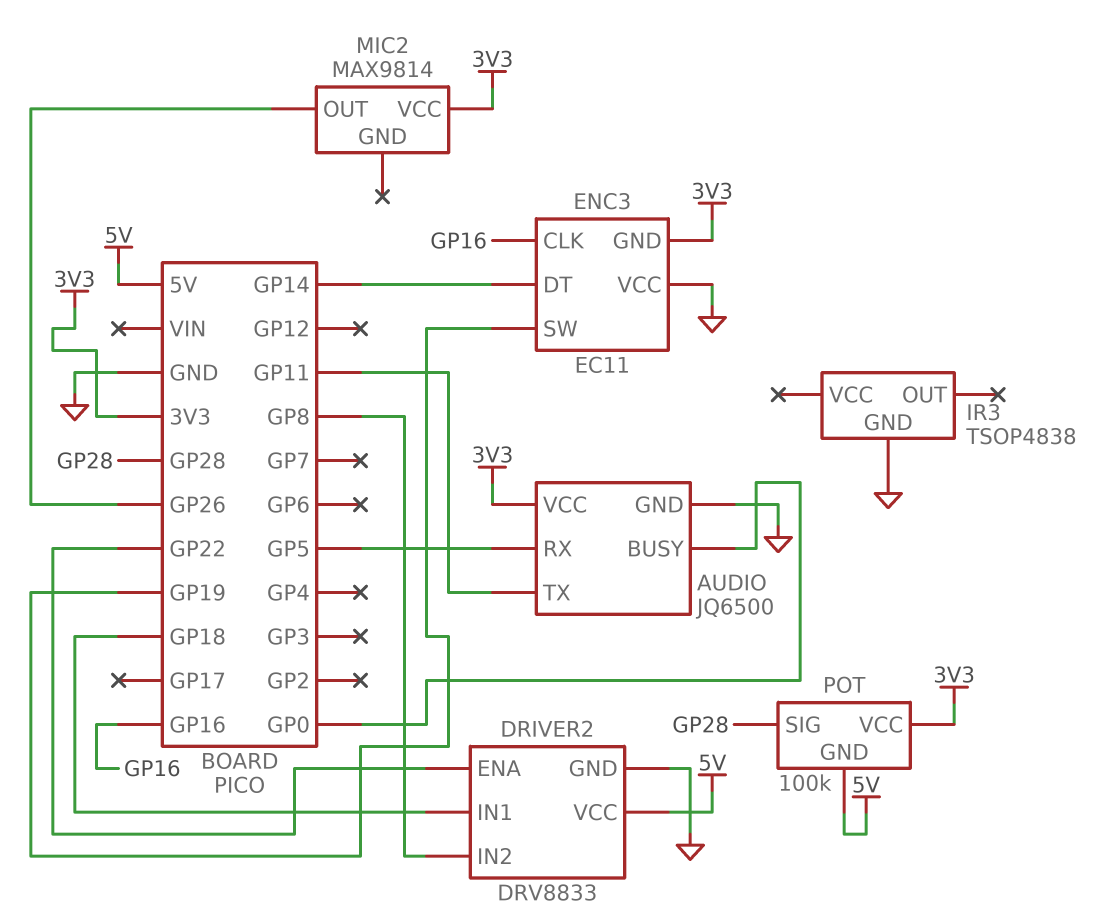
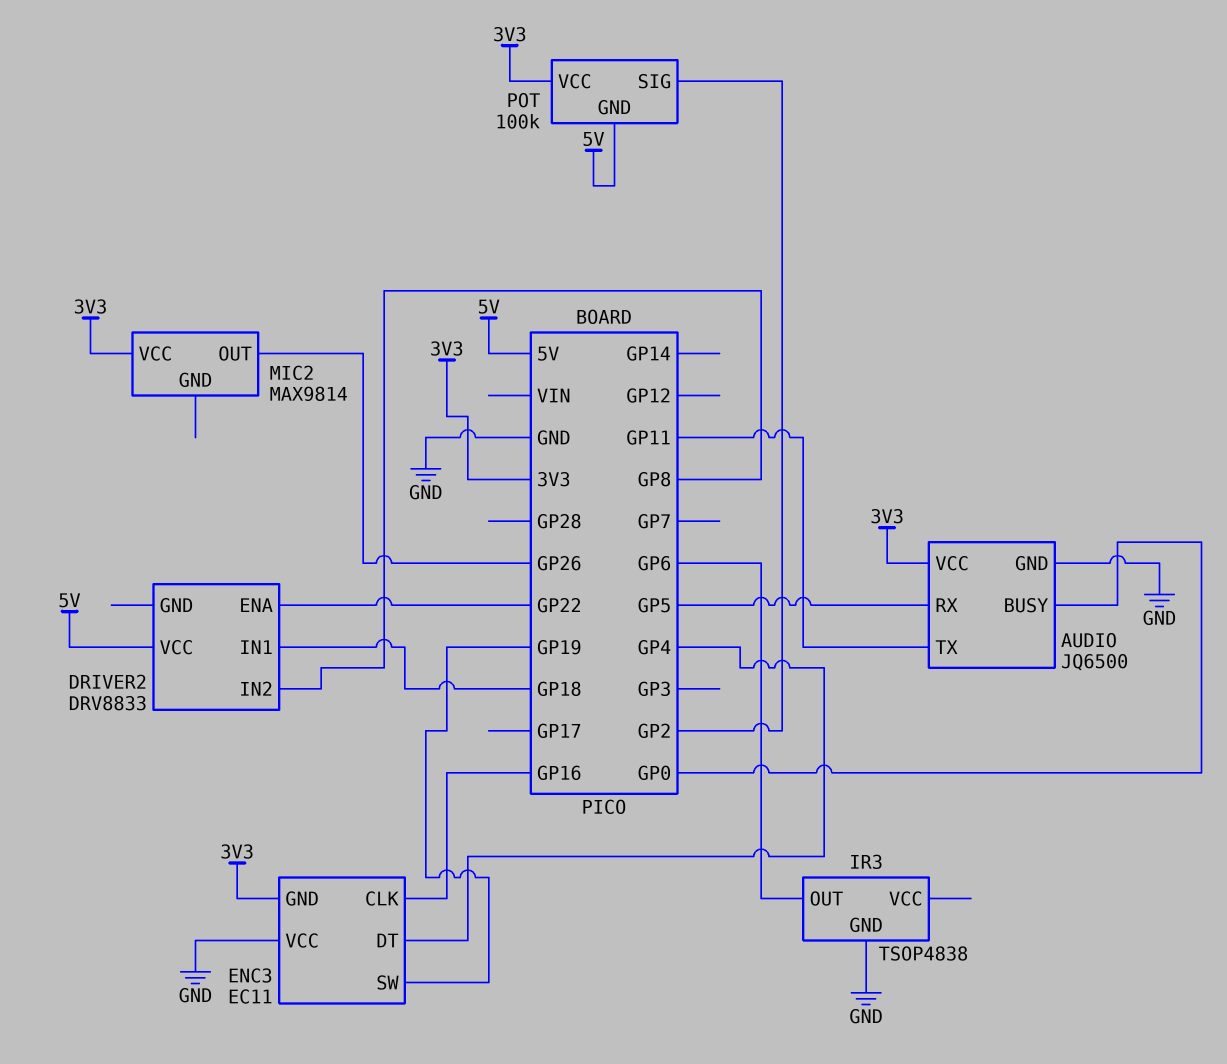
DRIVER2 pin GND: GND -> none
ENC3 pin DT: GP14 -> GP4
IR3 pin OUT: none -> GP6
POT pin SIG: GP28 -> GP2

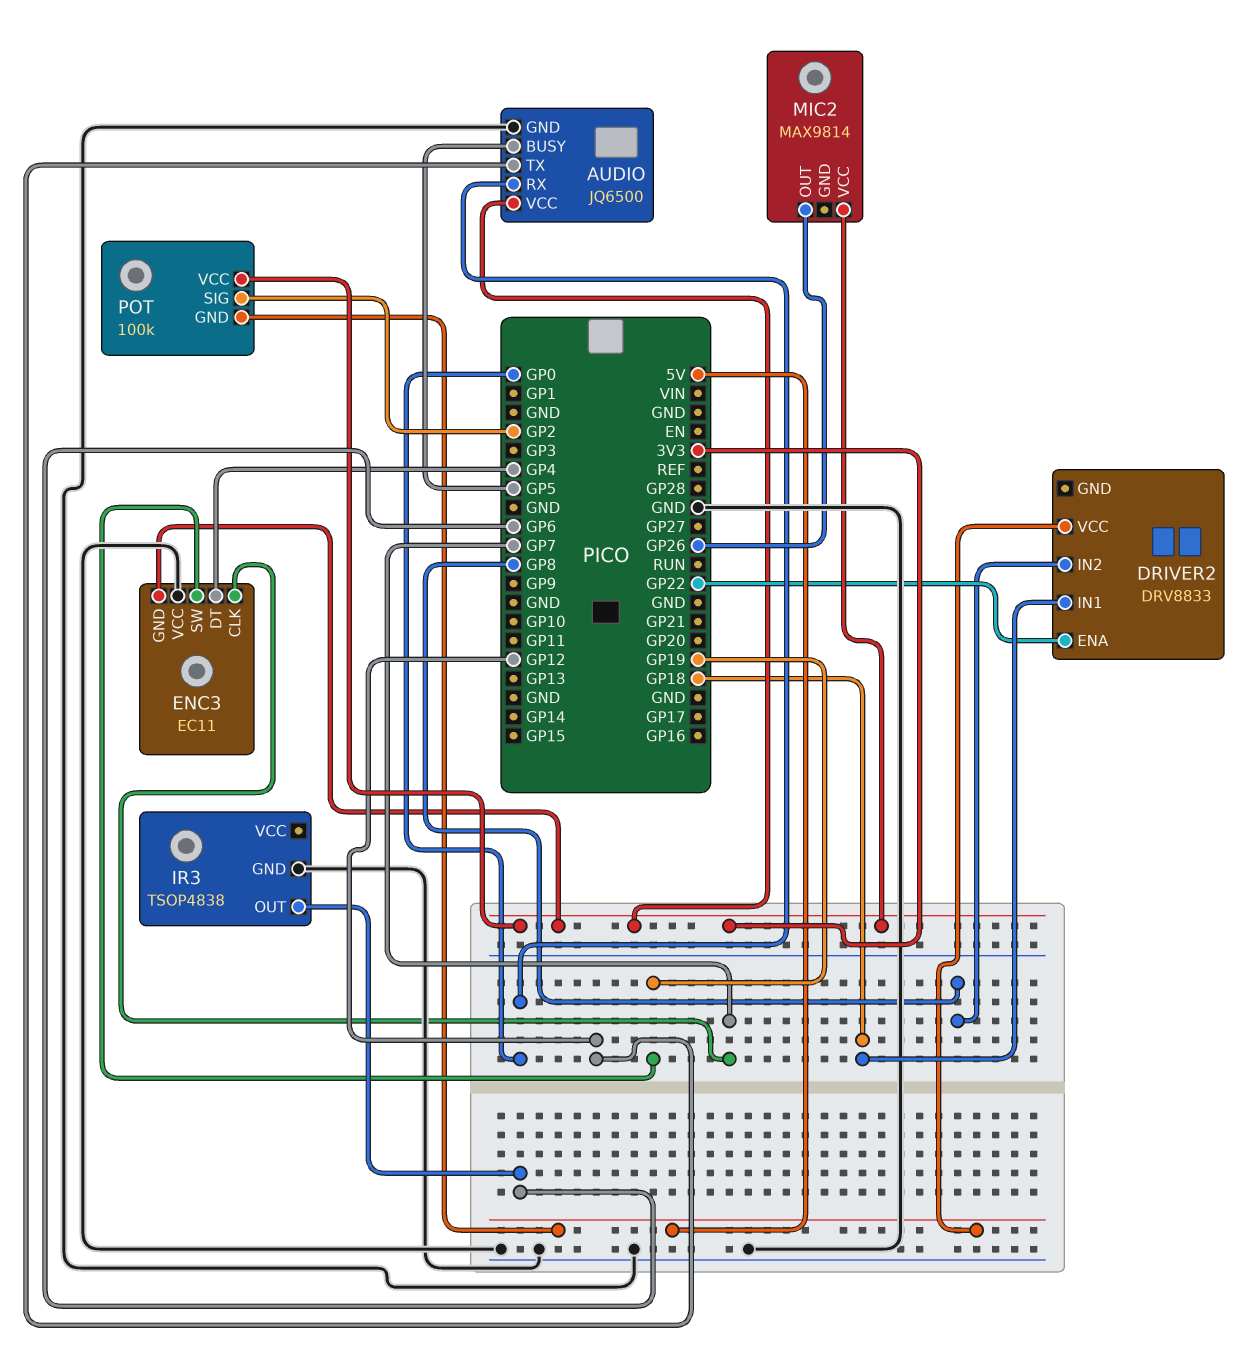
AUDIO pin BUSY: GP0 -> GP5
AUDIO pin RX: GP5 -> GP0
AUDIO pin TX: GP11 -> GP12
ENC3 pin CLK: GP16 -> GP7

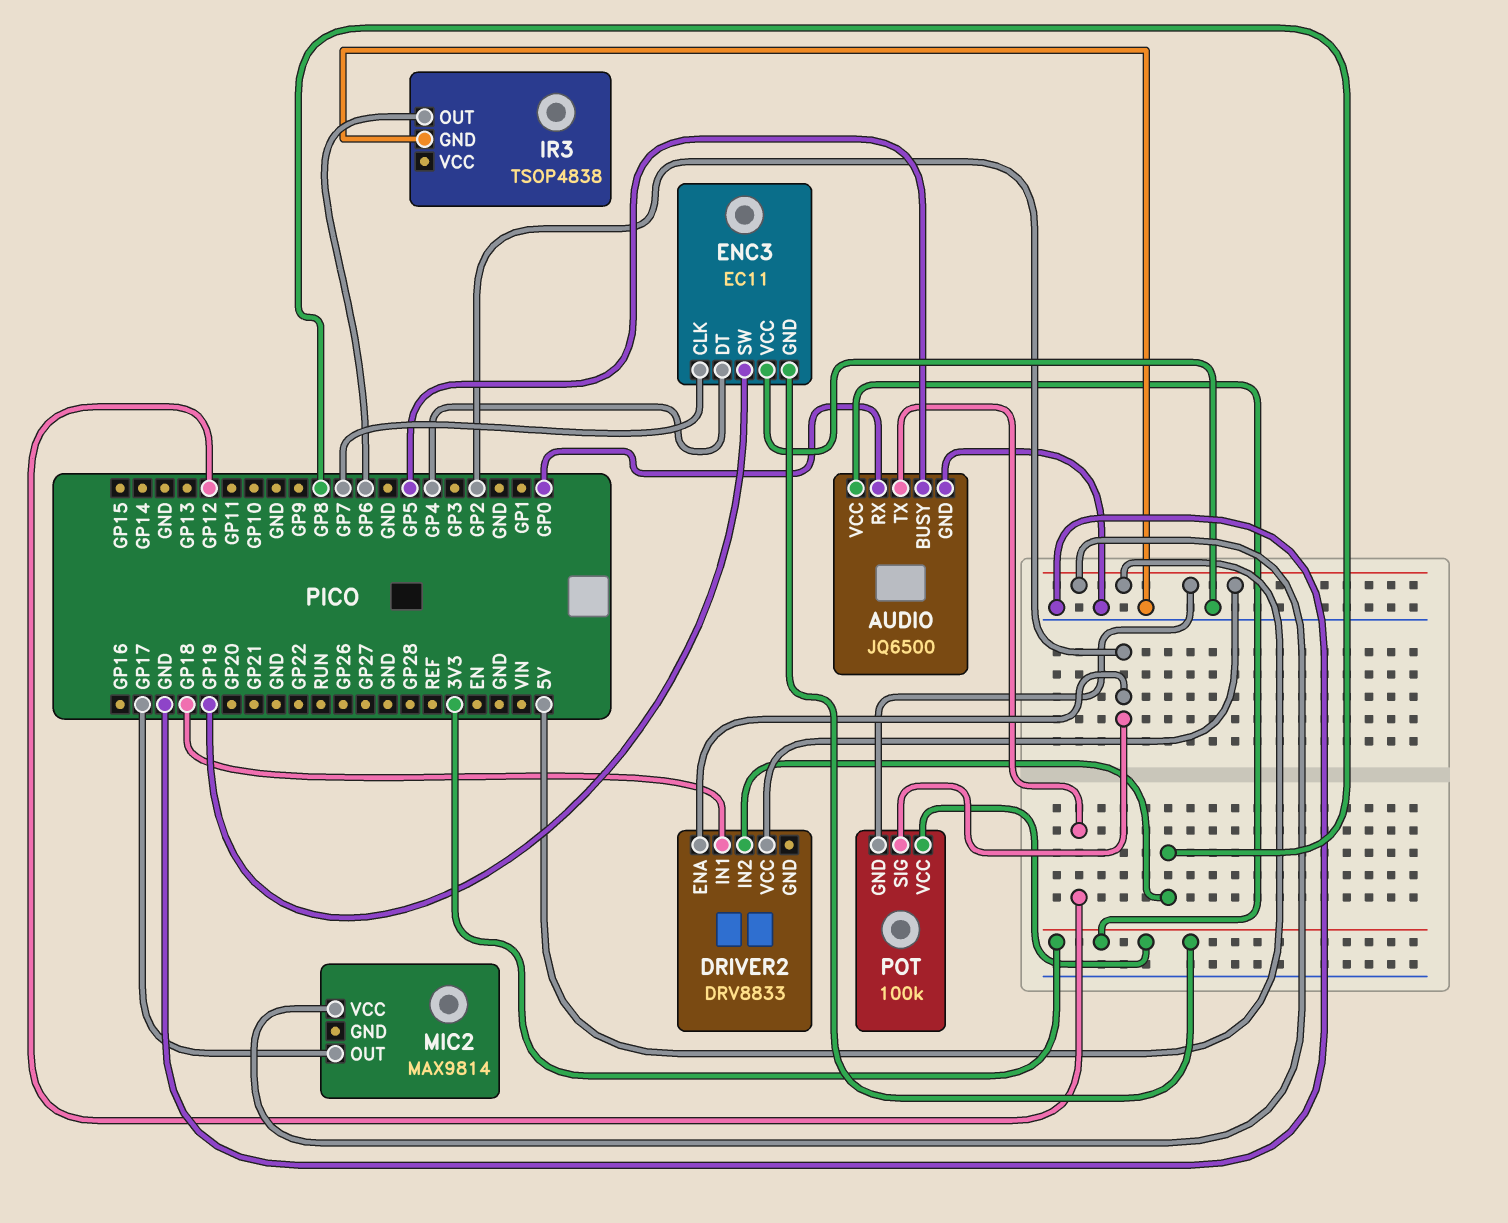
DRIVER2 pin ENA: GP22 -> GP2
MIC2 pin OUT: GP26 -> GP17
MIC2 pin VCC: 3V3 -> 5V

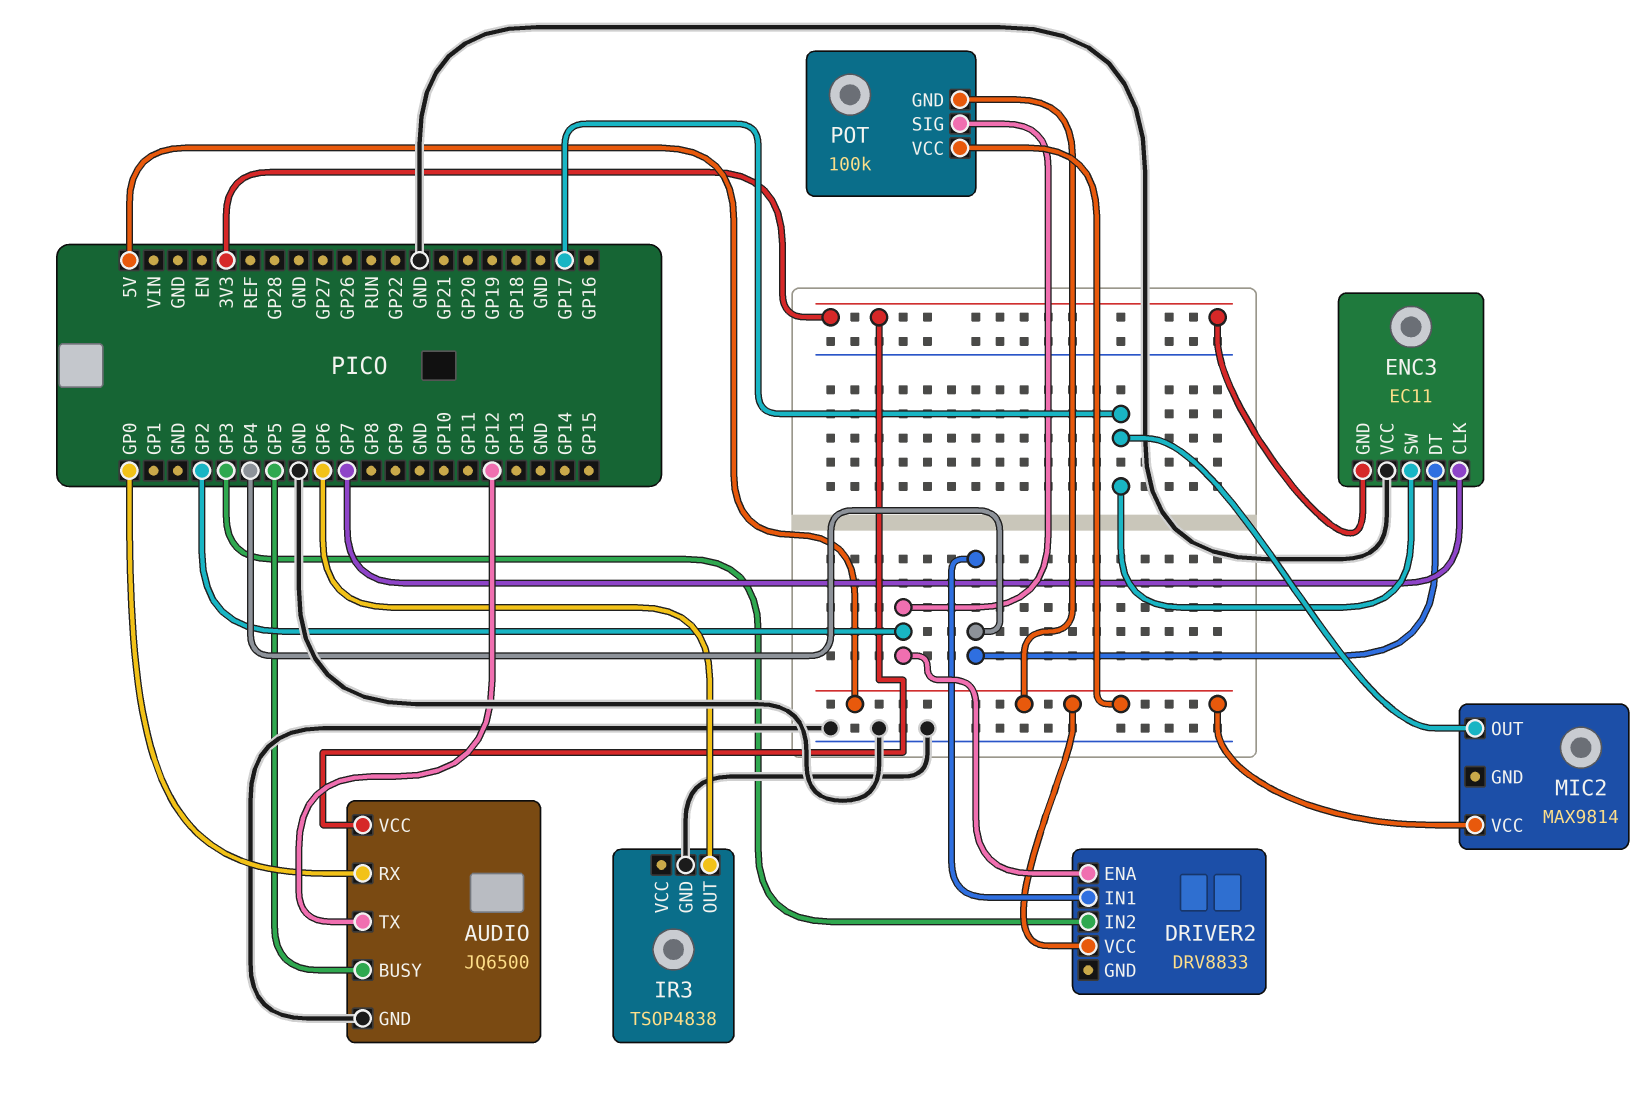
DRIVER2 pin IN1: GP18 -> GP4
DRIVER2 pin IN2: GP8 -> GP3
ENC3 pin SW: GP19 -> GP17
POT pin VCC: 3V3 -> 5V

